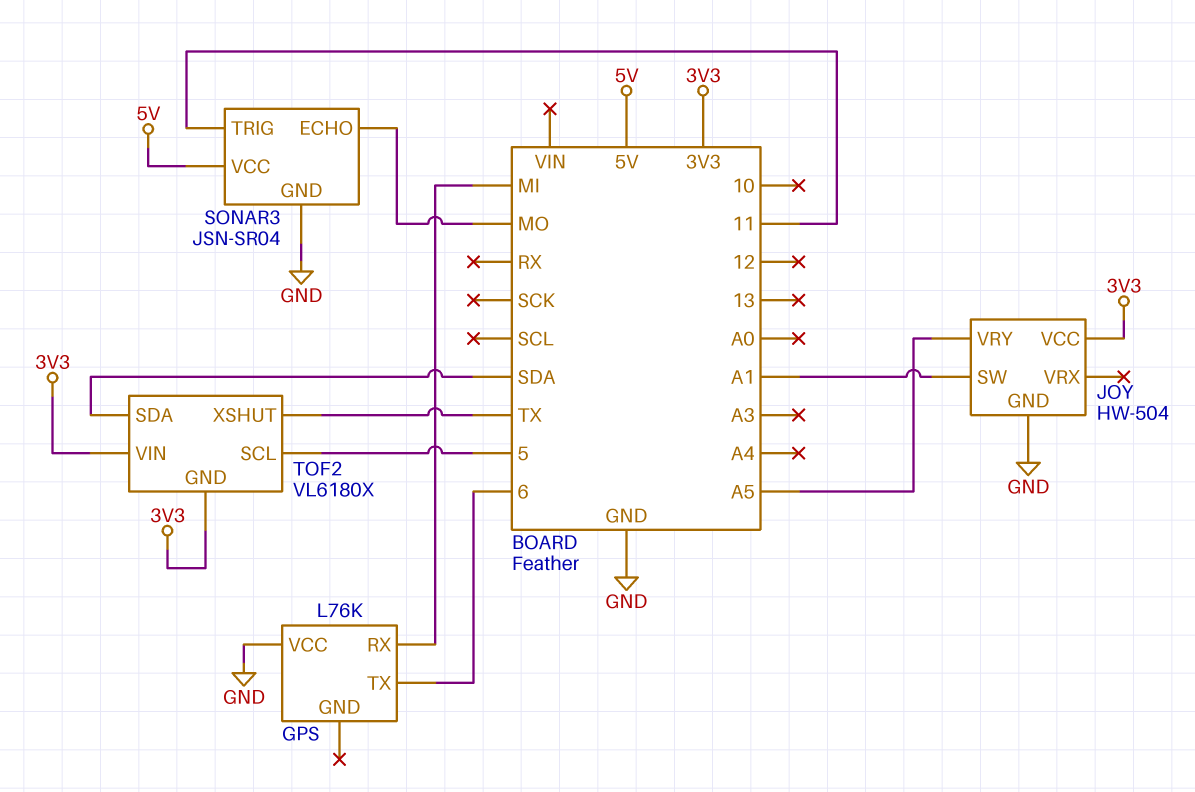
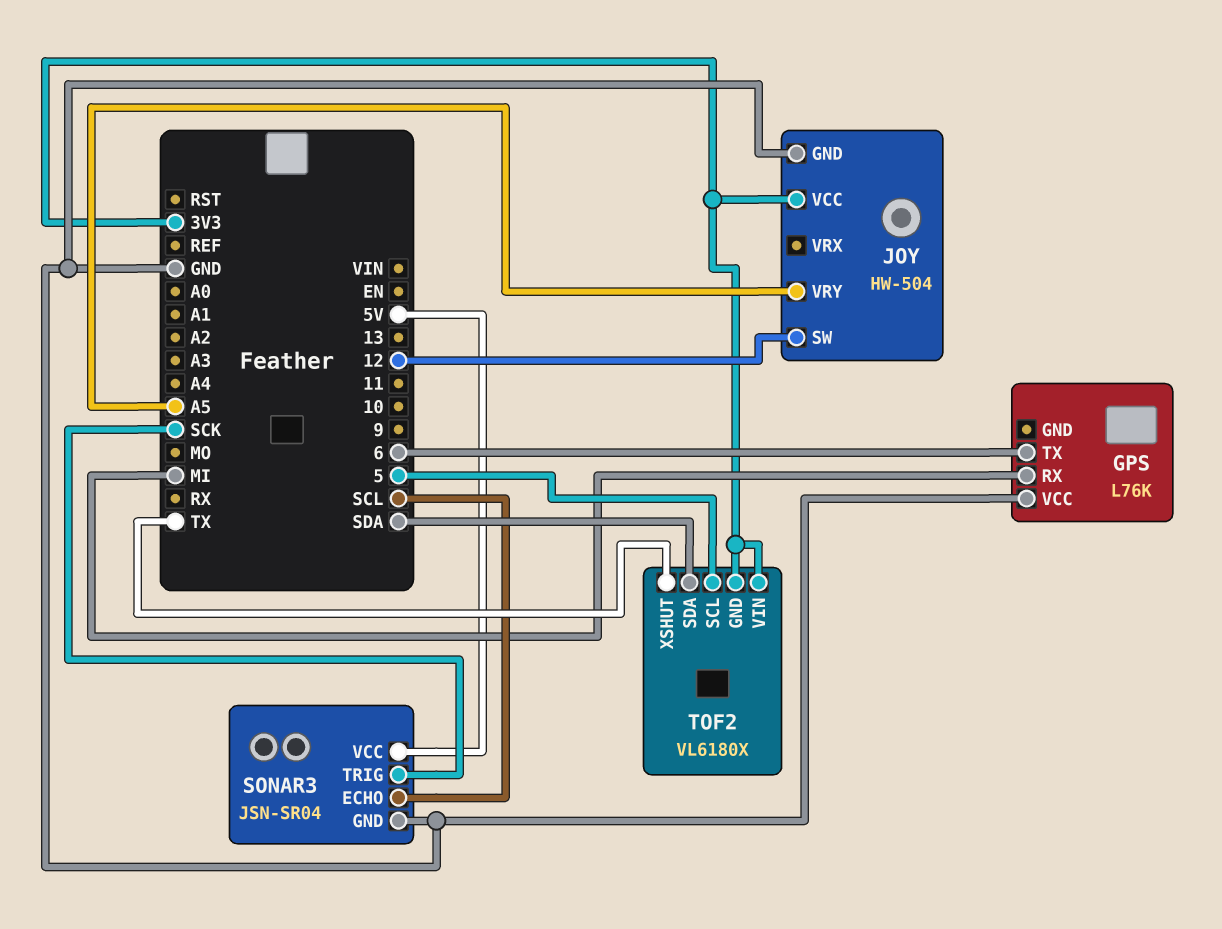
JOY pin SW: A1 -> 12
SONAR3 pin ECHO: MO -> SCL
SONAR3 pin TRIG: 11 -> SCK

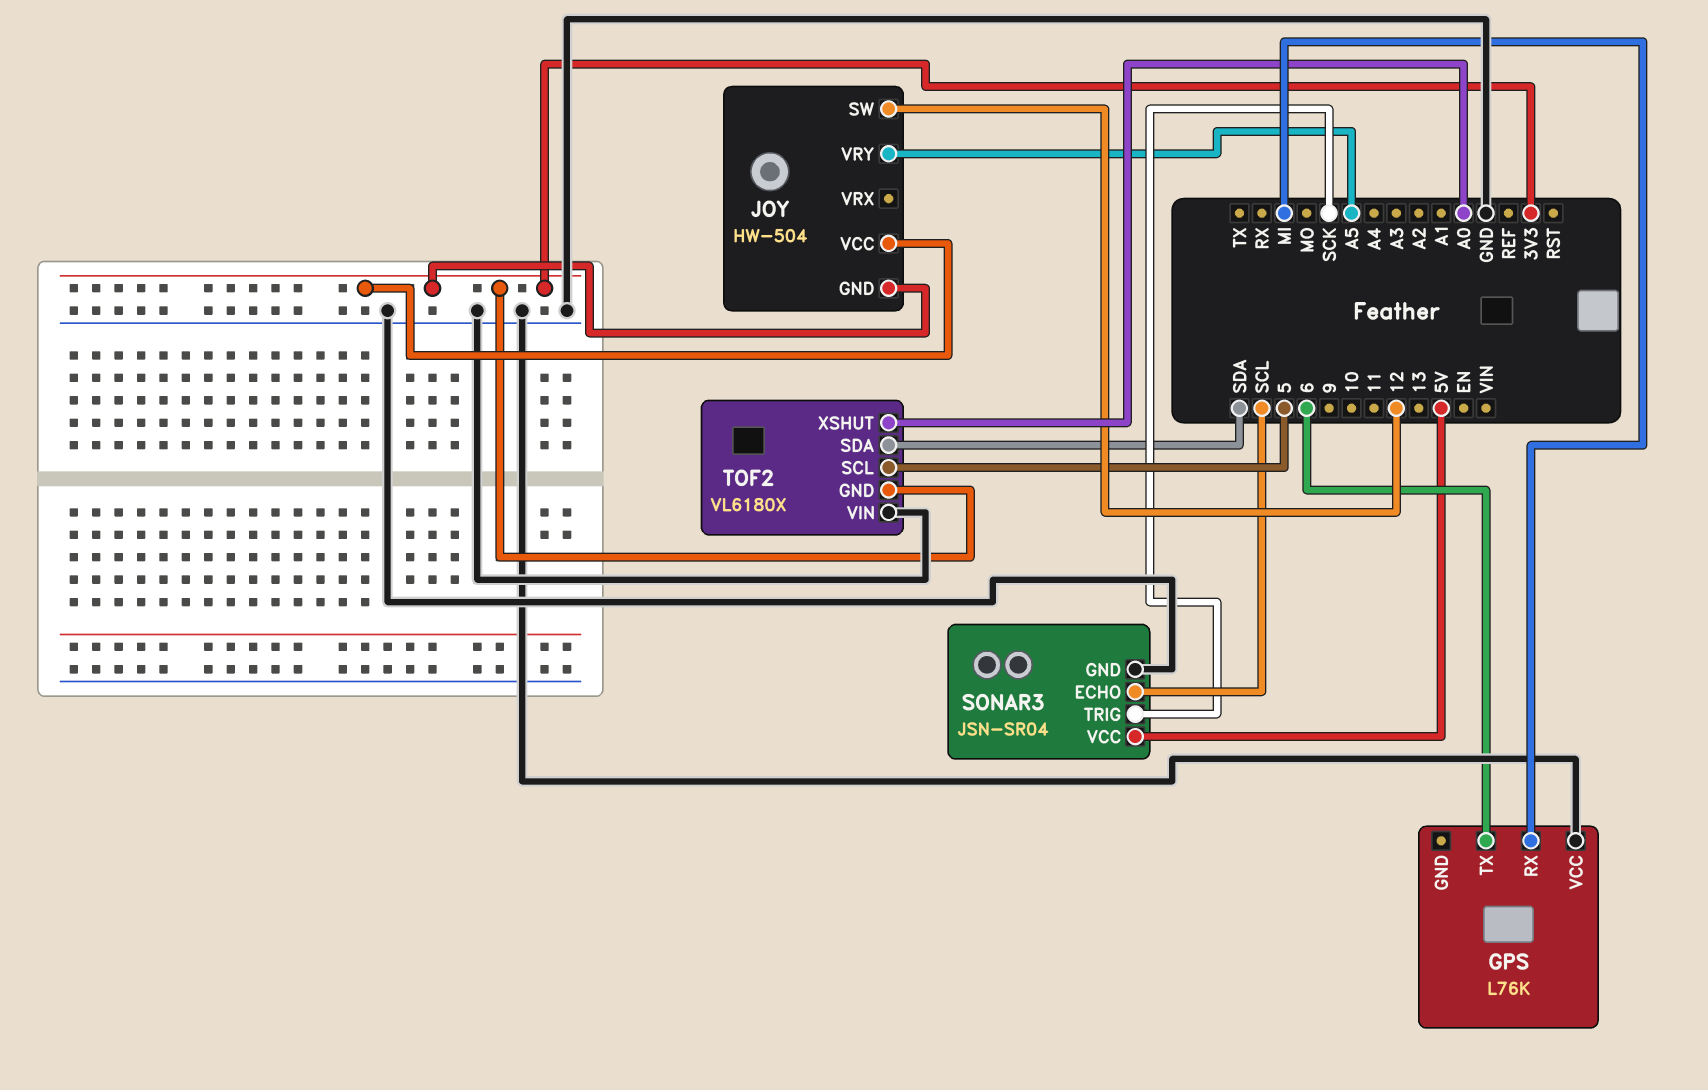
JOY pin GND: GND -> 3V3
TOF2 pin VIN: 3V3 -> GND
TOF2 pin XSHUT: TX -> A0

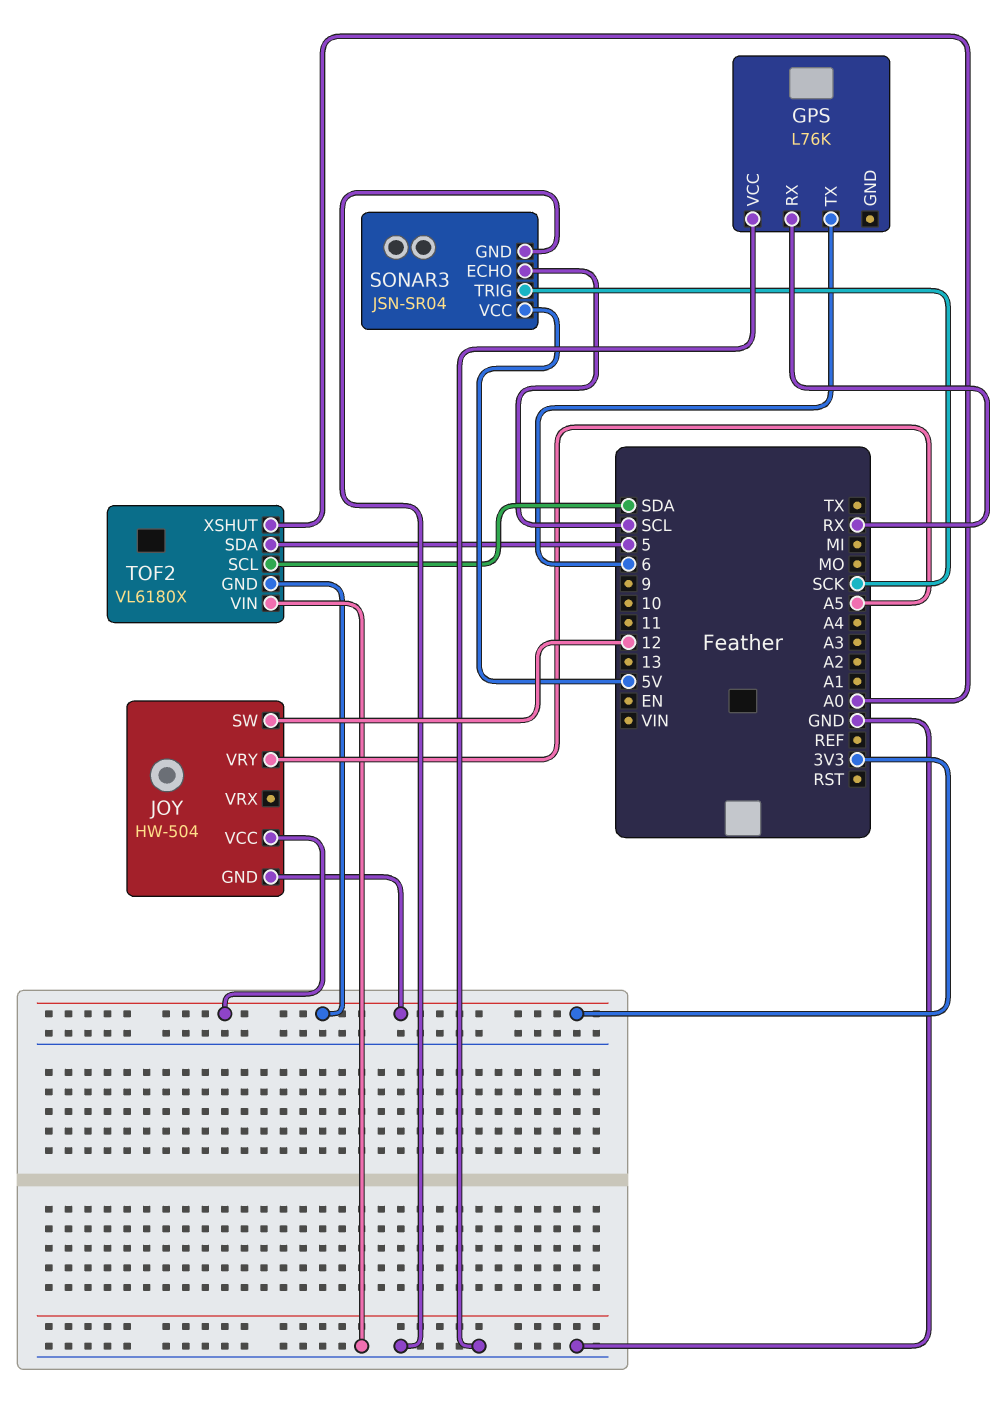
GPS pin RX: MI -> RX
TOF2 pin SCL: 5 -> SDA
TOF2 pin SDA: SDA -> 5

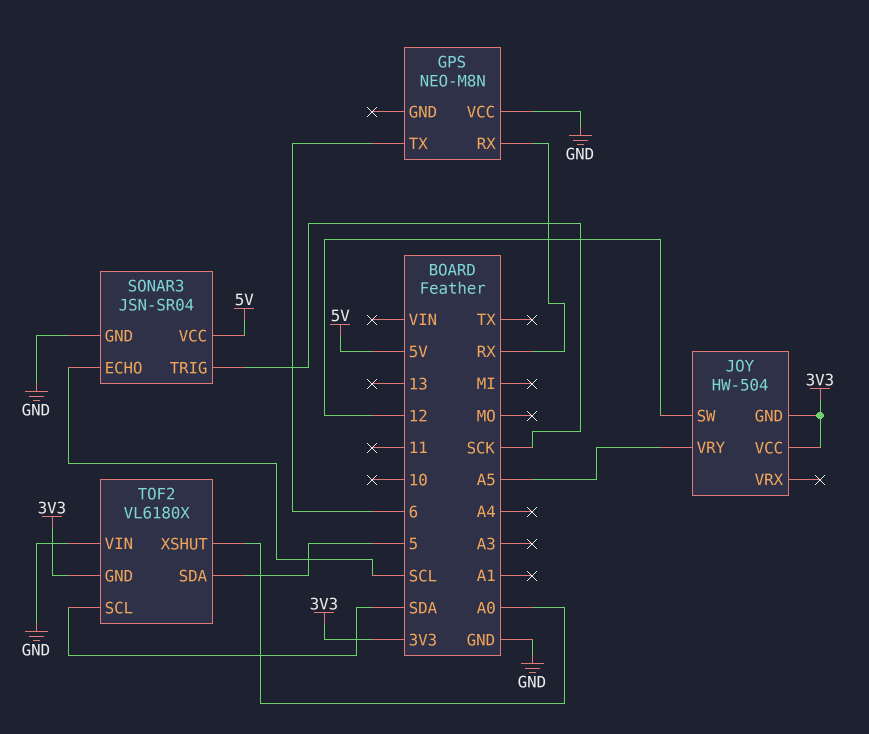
GPS: L76K -> NEO-M8N

